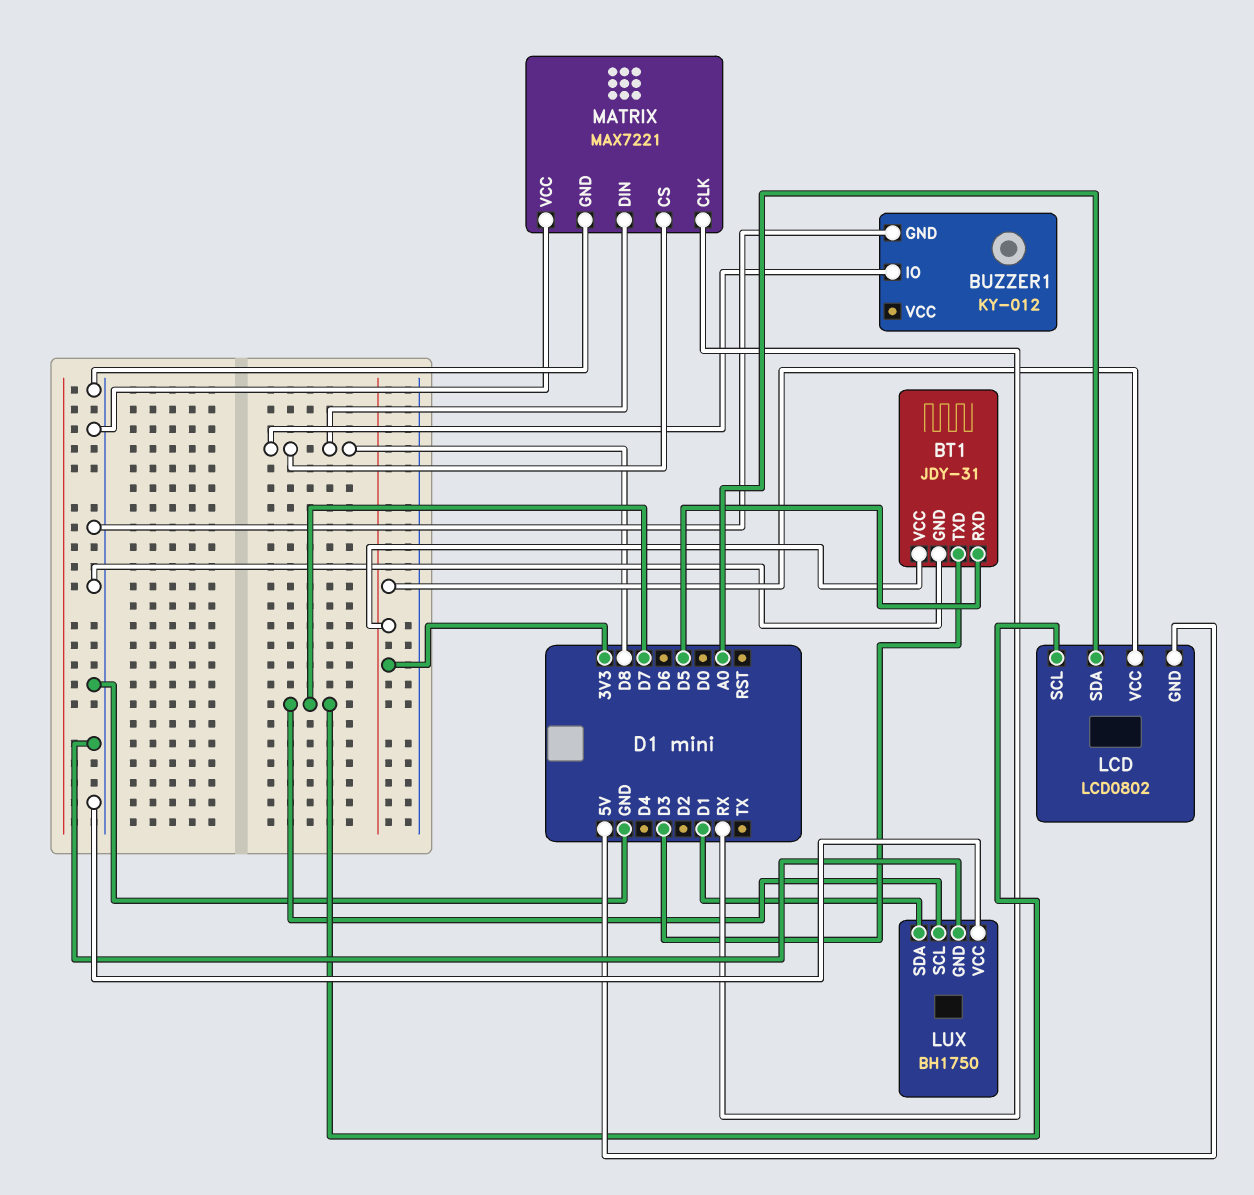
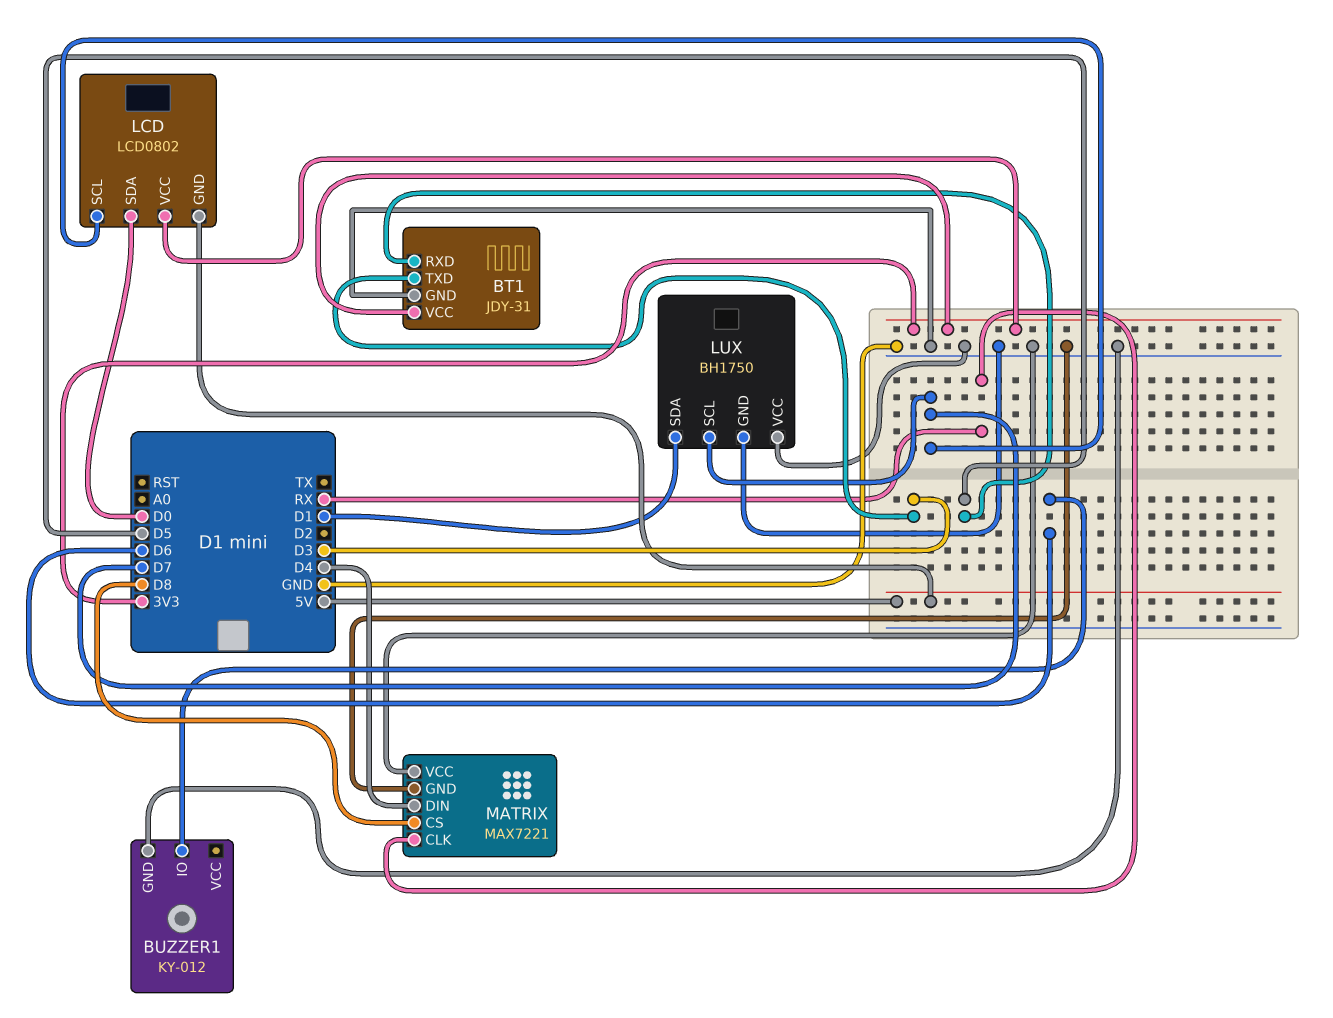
BUZZER1 pin IO: D8 -> D6
LCD pin SDA: A0 -> D0
MATRIX pin DIN: D8 -> D4

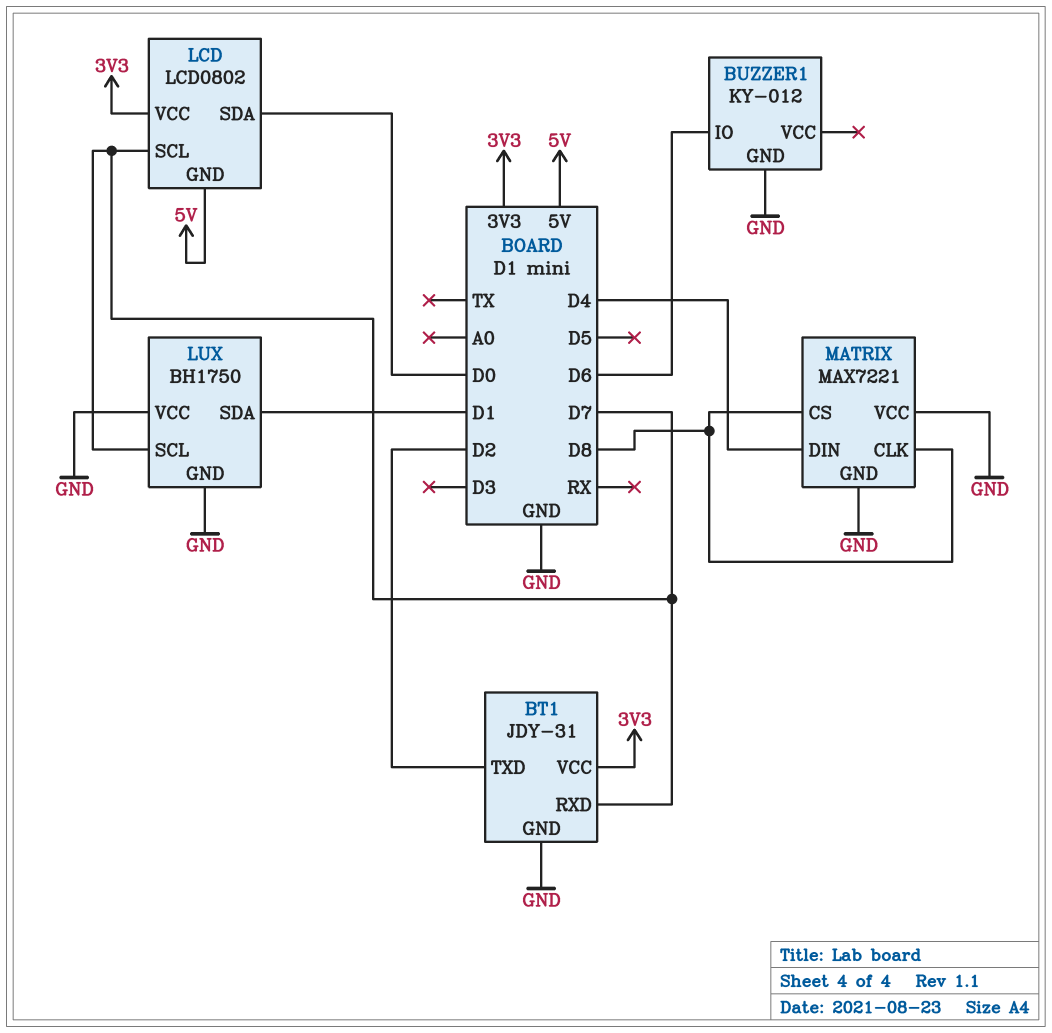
BT1 pin RXD: D5 -> D7
BT1 pin TXD: D3 -> D2
MATRIX pin CLK: RX -> D8

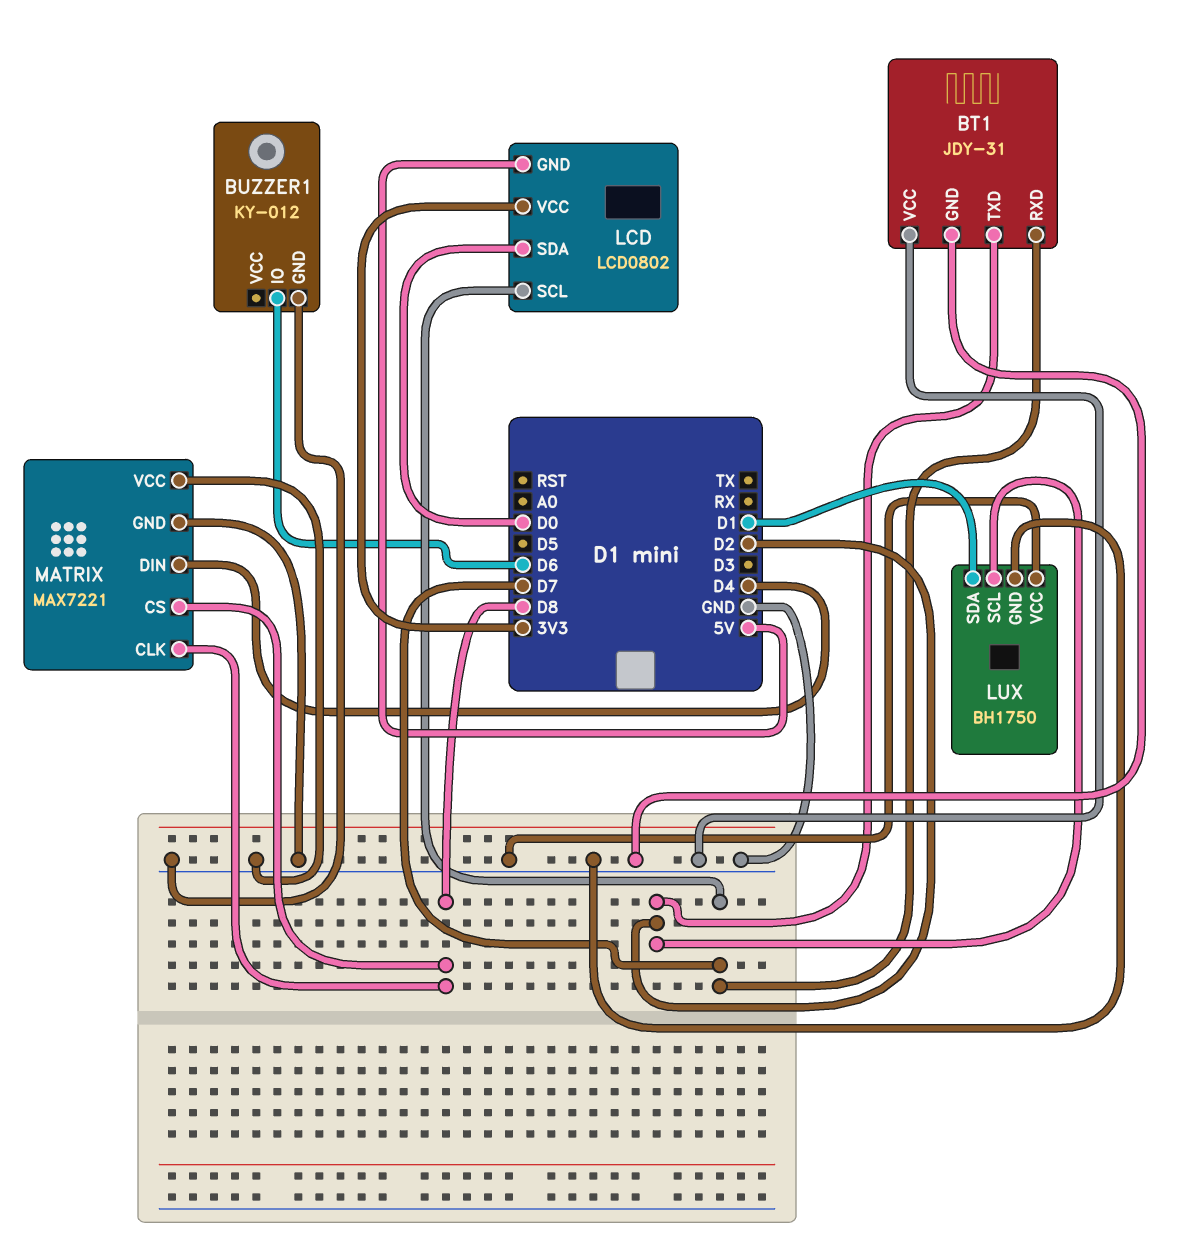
BT1 pin VCC: 3V3 -> GND
LUX pin SCL: D7 -> D2

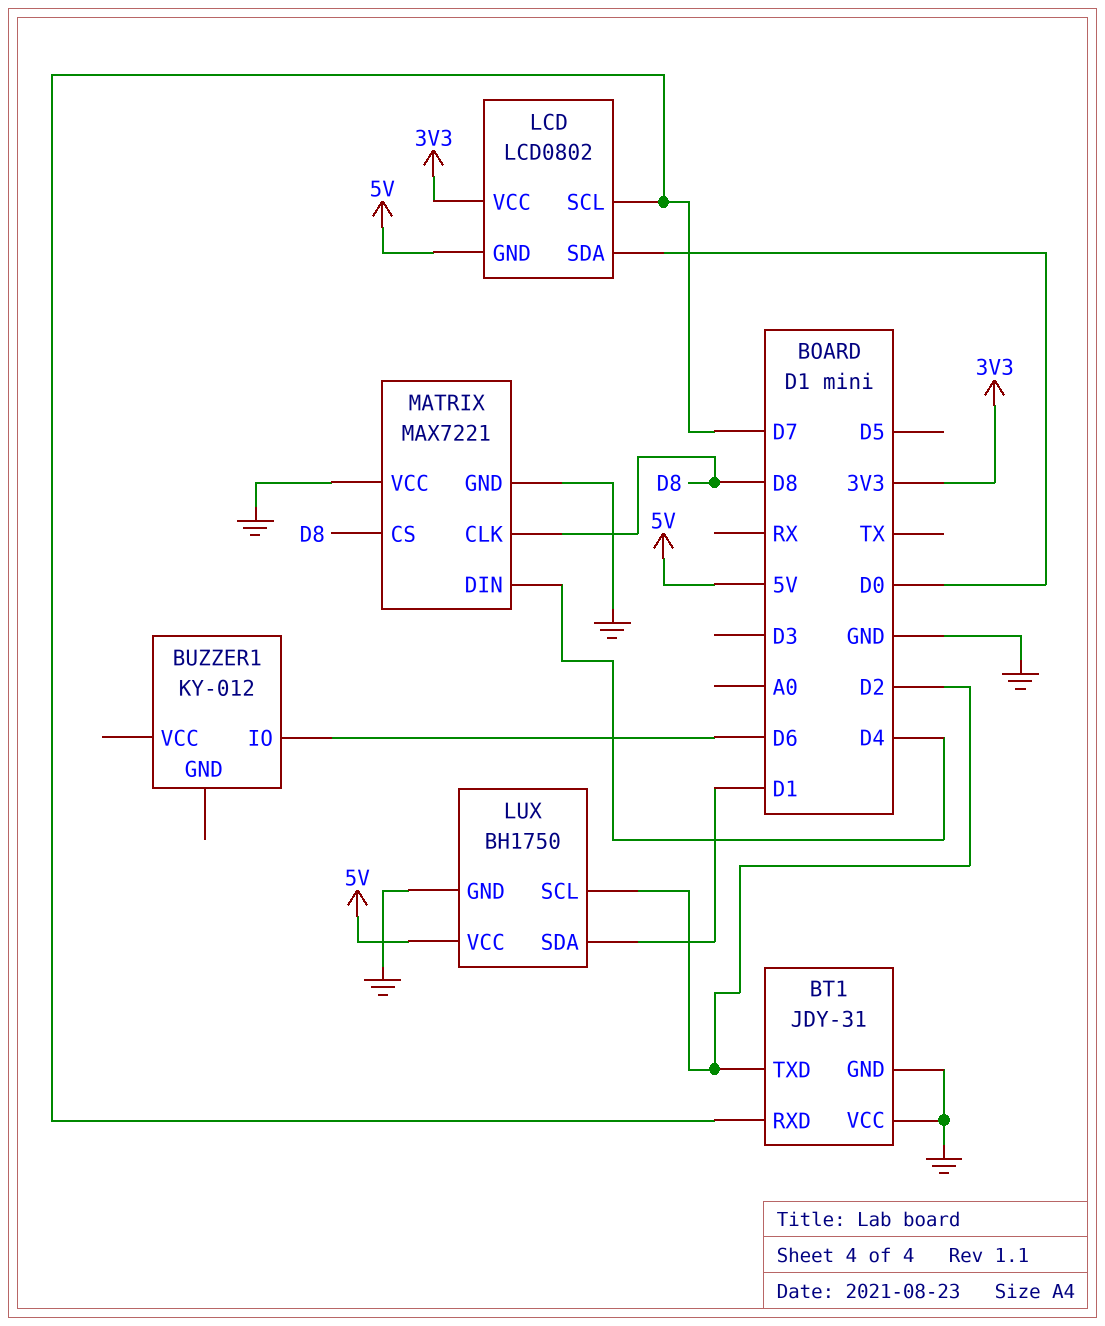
BUZZER1 pin GND: GND -> none
LUX pin VCC: GND -> 5V

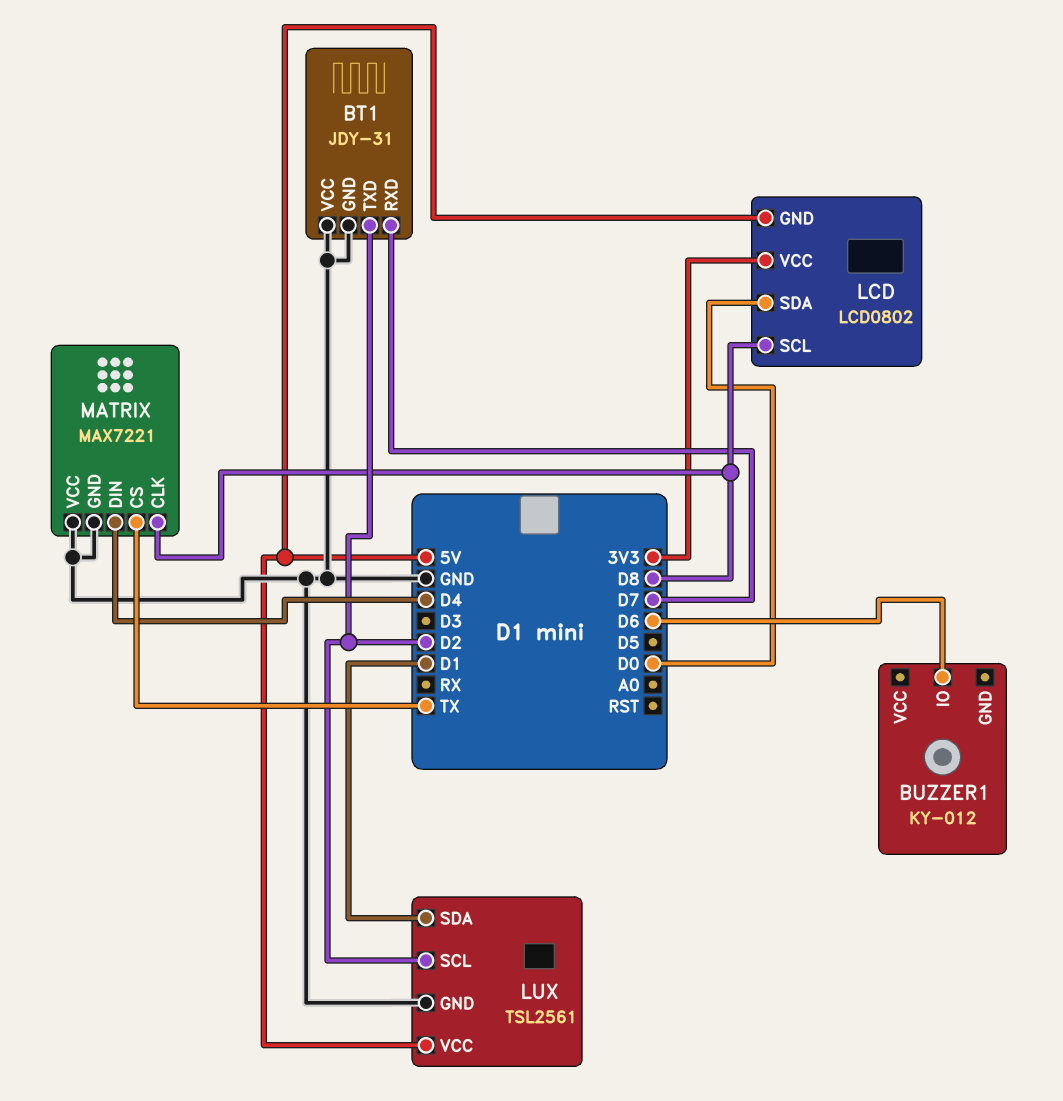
LCD pin SCL: D7 -> D8
LUX: BH1750 -> TSL2561
MATRIX pin CS: D8 -> TX

